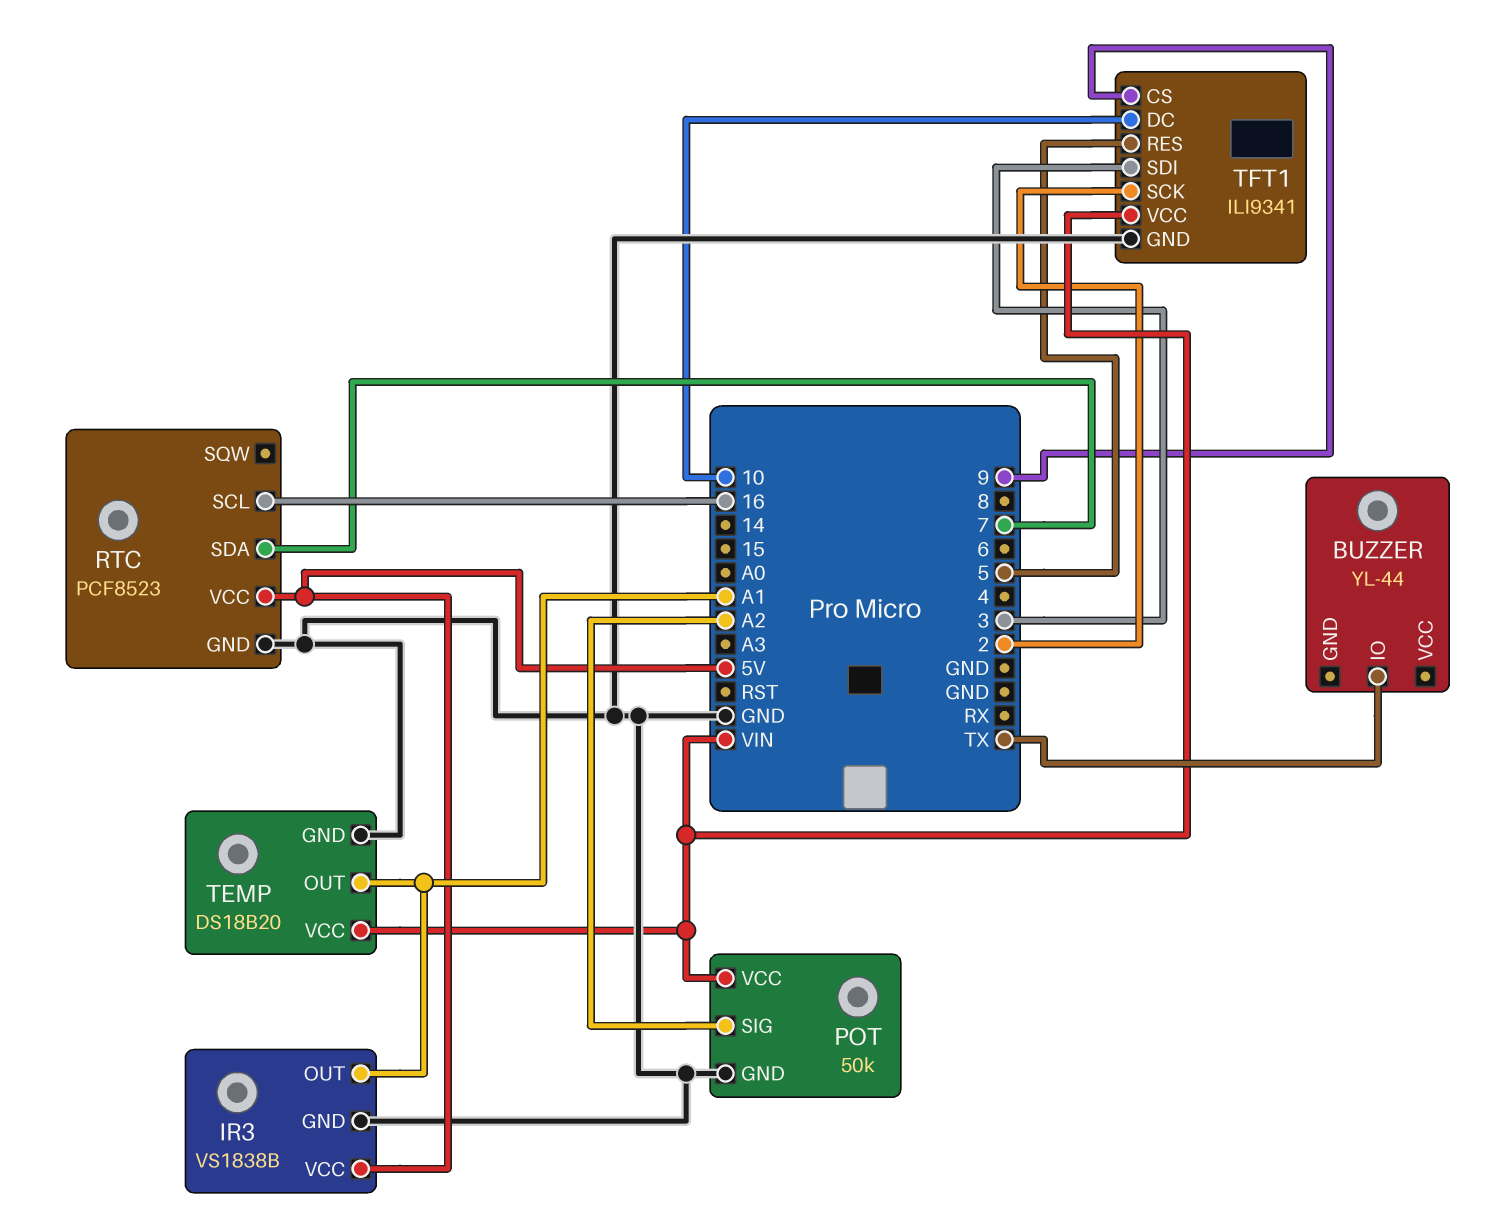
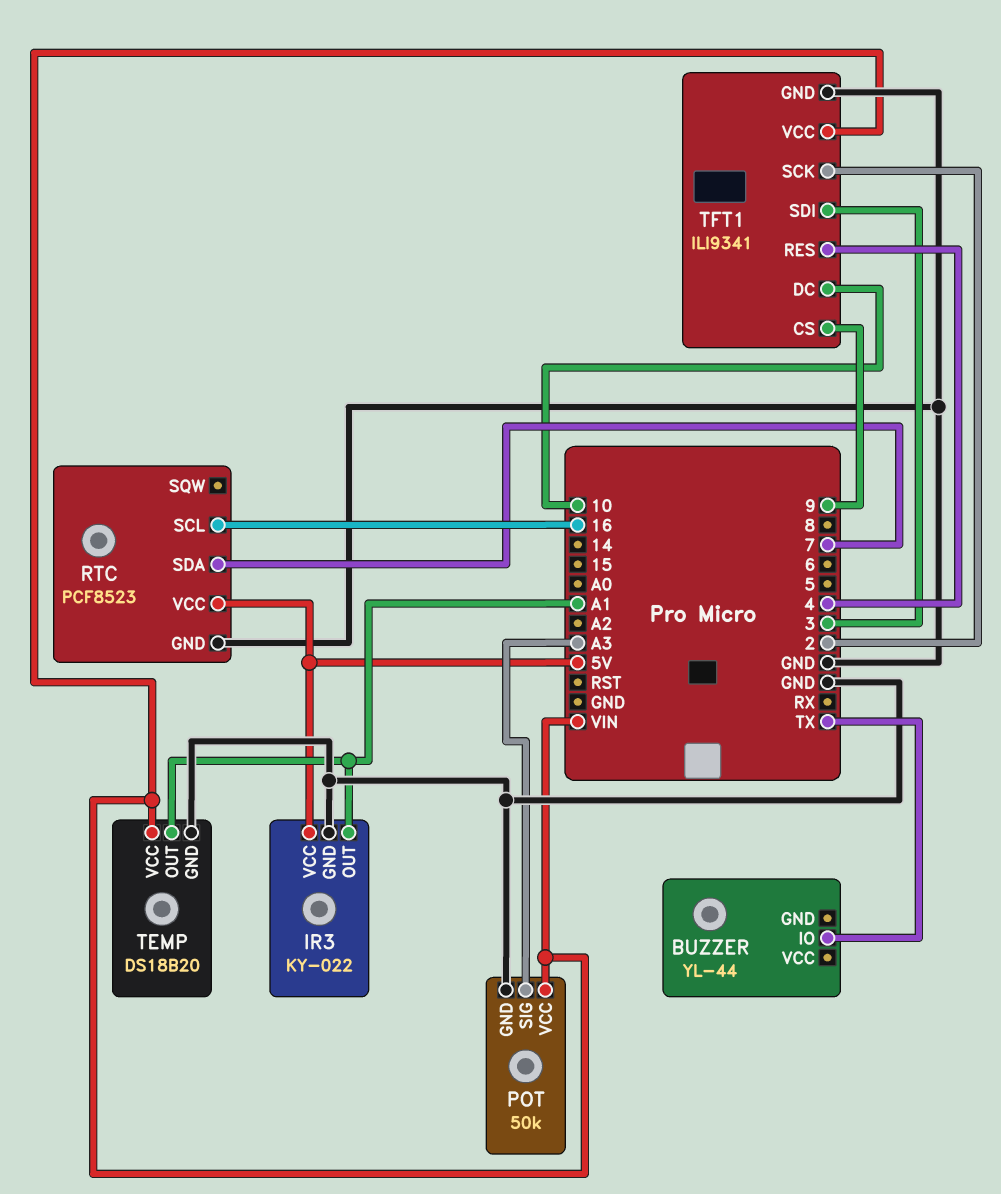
IR3: VS1838B -> KY-022
POT pin SIG: A2 -> A3
TFT1 pin RES: 5 -> 4

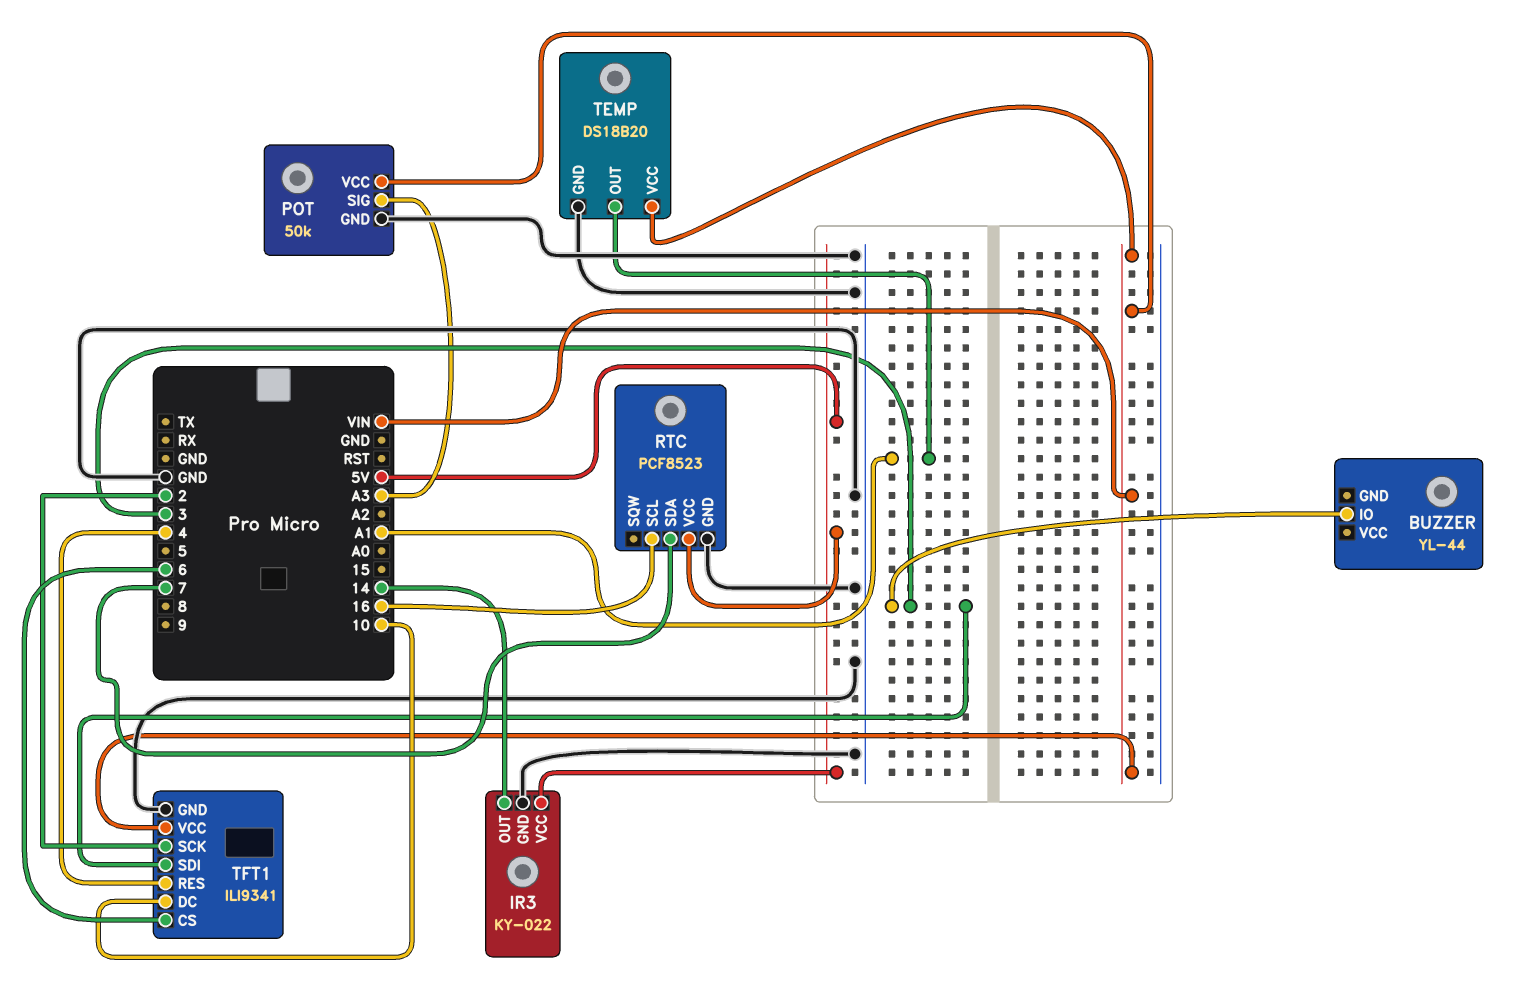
BUZZER pin IO: TX -> 3
IR3 pin OUT: A1 -> 14
TFT1 pin CS: 9 -> 6

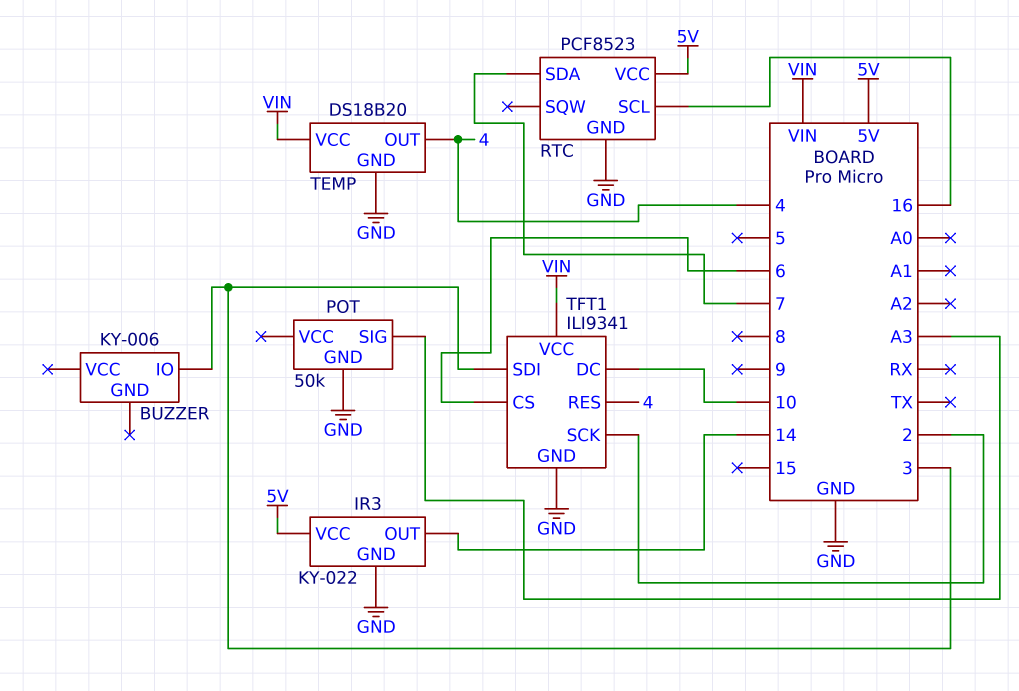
BUZZER: YL-44 -> KY-006
POT pin VCC: VIN -> none
TEMP pin OUT: A1 -> 4

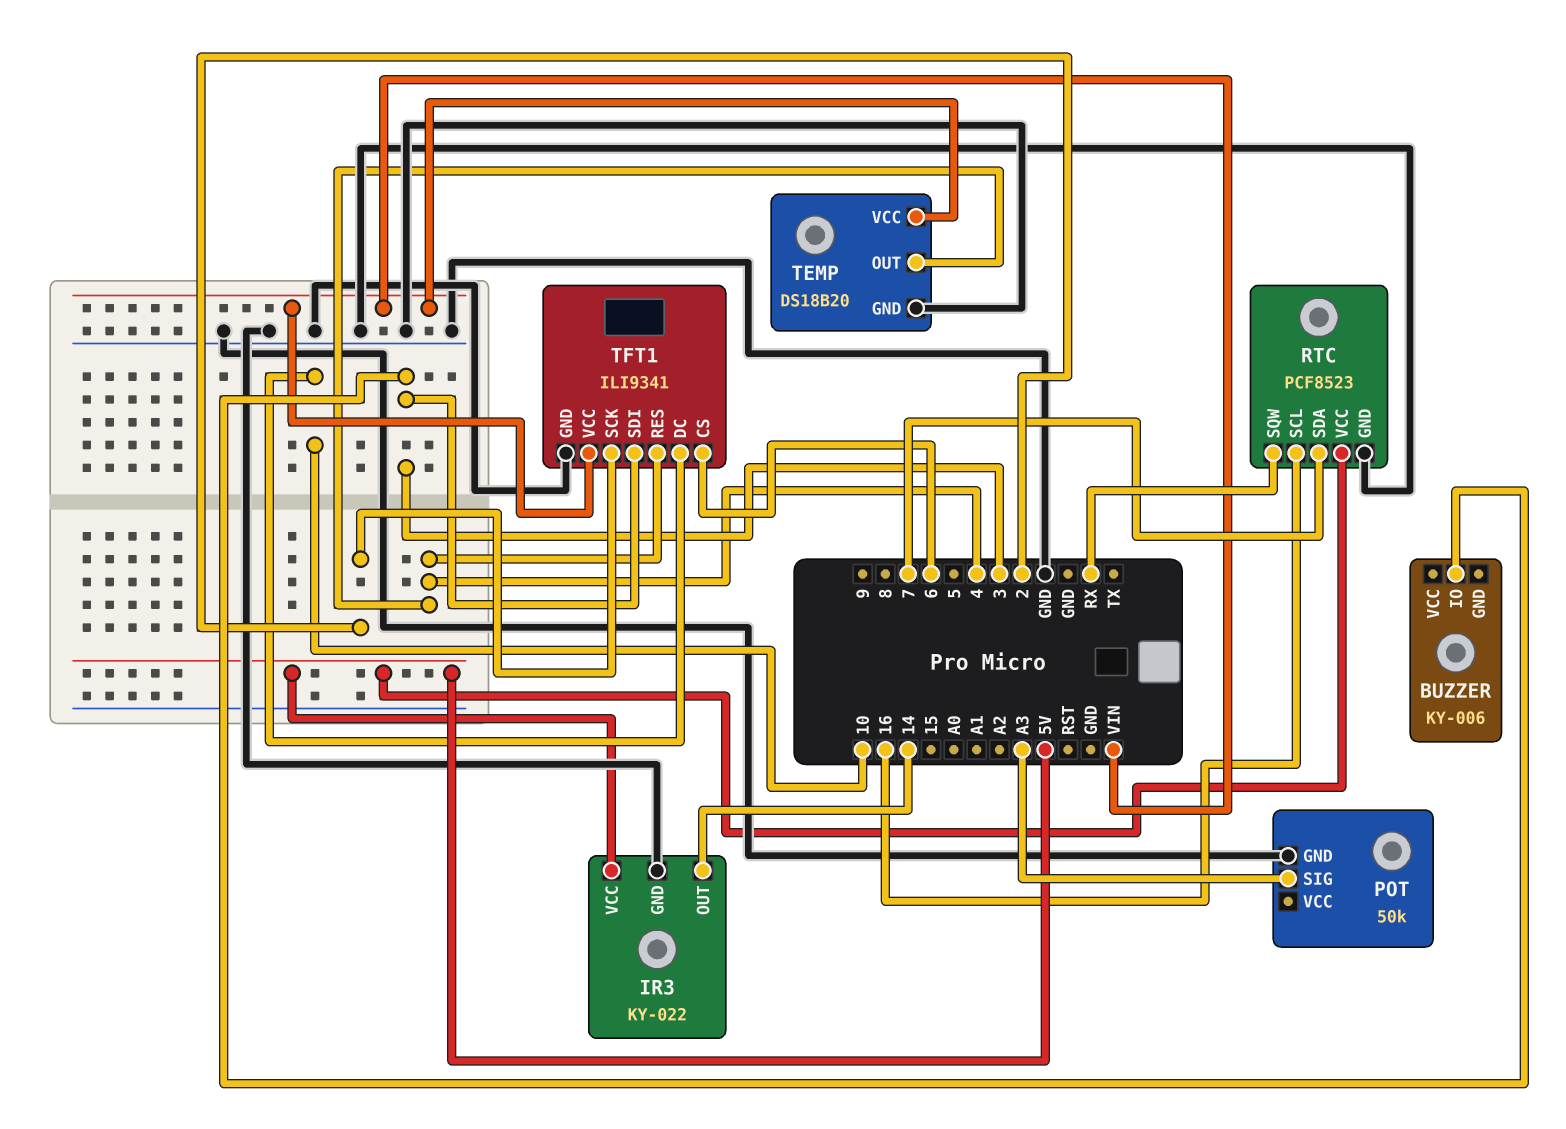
RTC pin SQW: none -> RX

